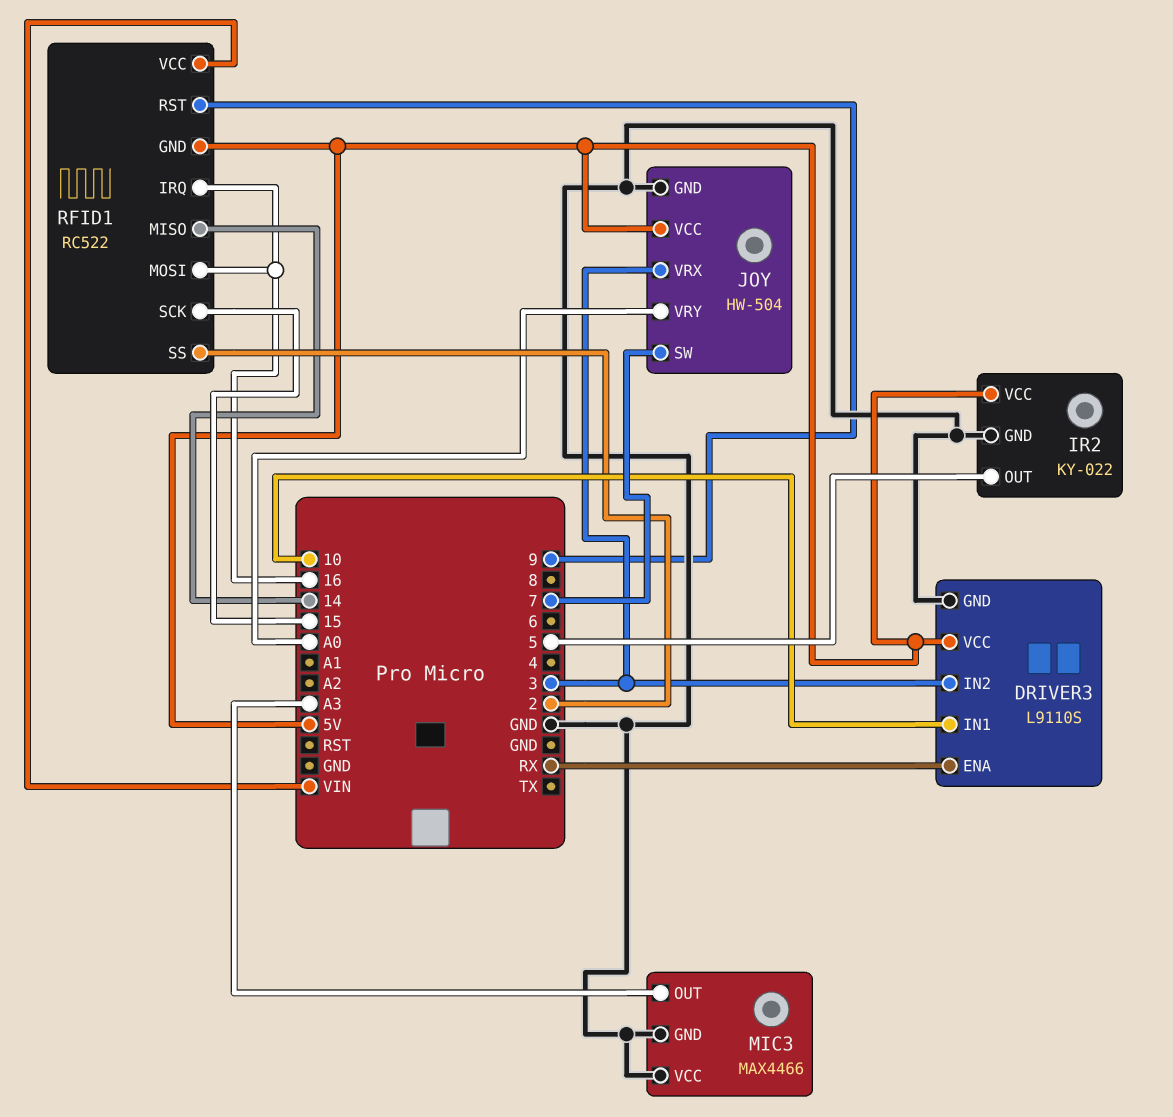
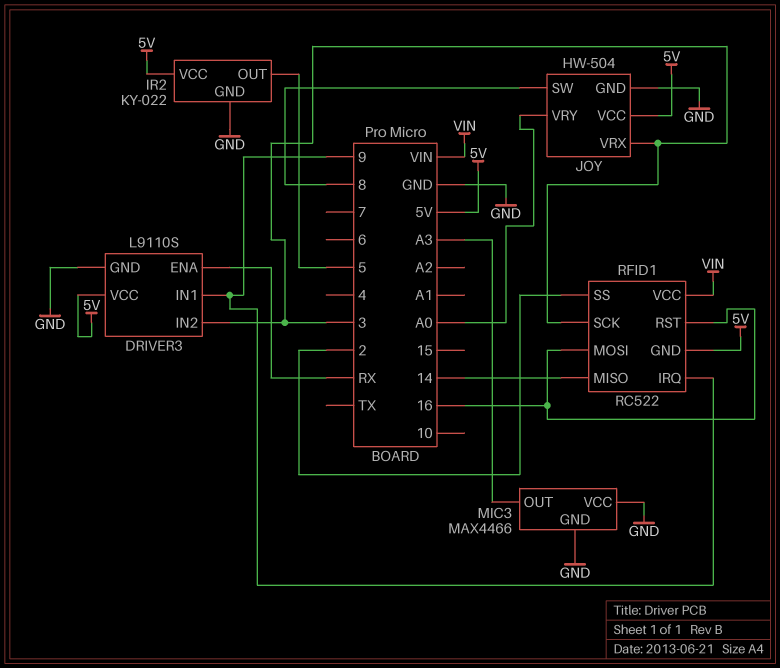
DRIVER3 pin IN1: 10 -> 9
JOY pin SW: 7 -> 8
RFID1 pin IRQ: 16 -> 9
RFID1 pin RST: 9 -> 16
RFID1 pin SCK: 15 -> 3

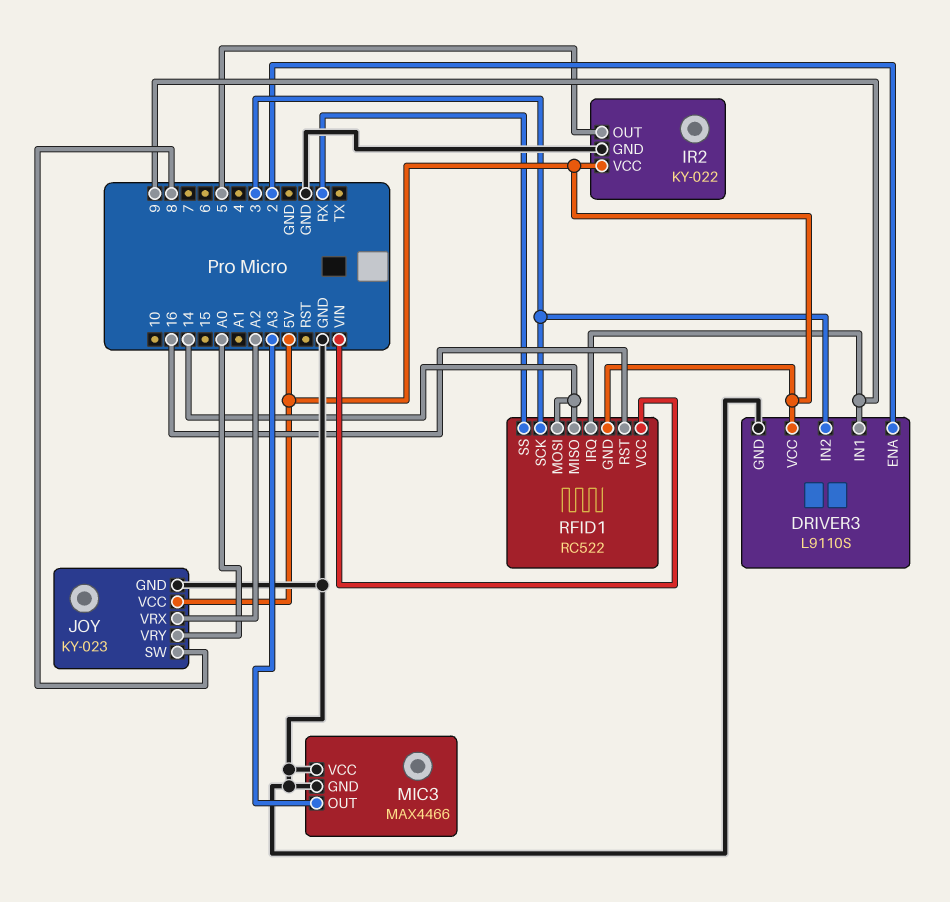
DRIVER3 pin ENA: RX -> 2
JOY: HW-504 -> KY-023
JOY pin VRX: 3 -> A2
RFID1 pin MOSI: 16 -> 14
RFID1 pin SS: 2 -> RX

